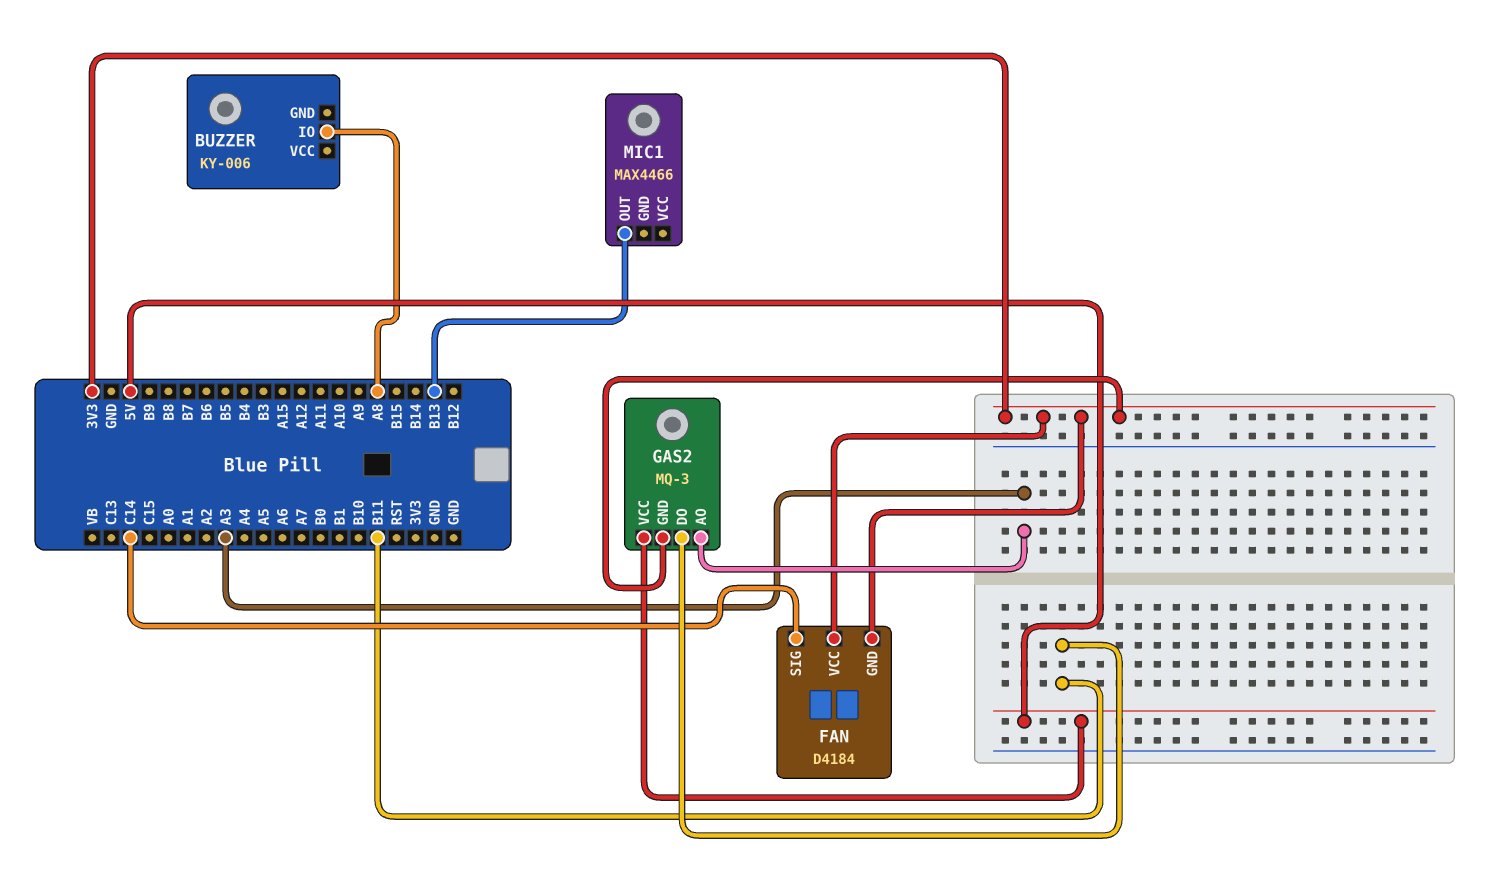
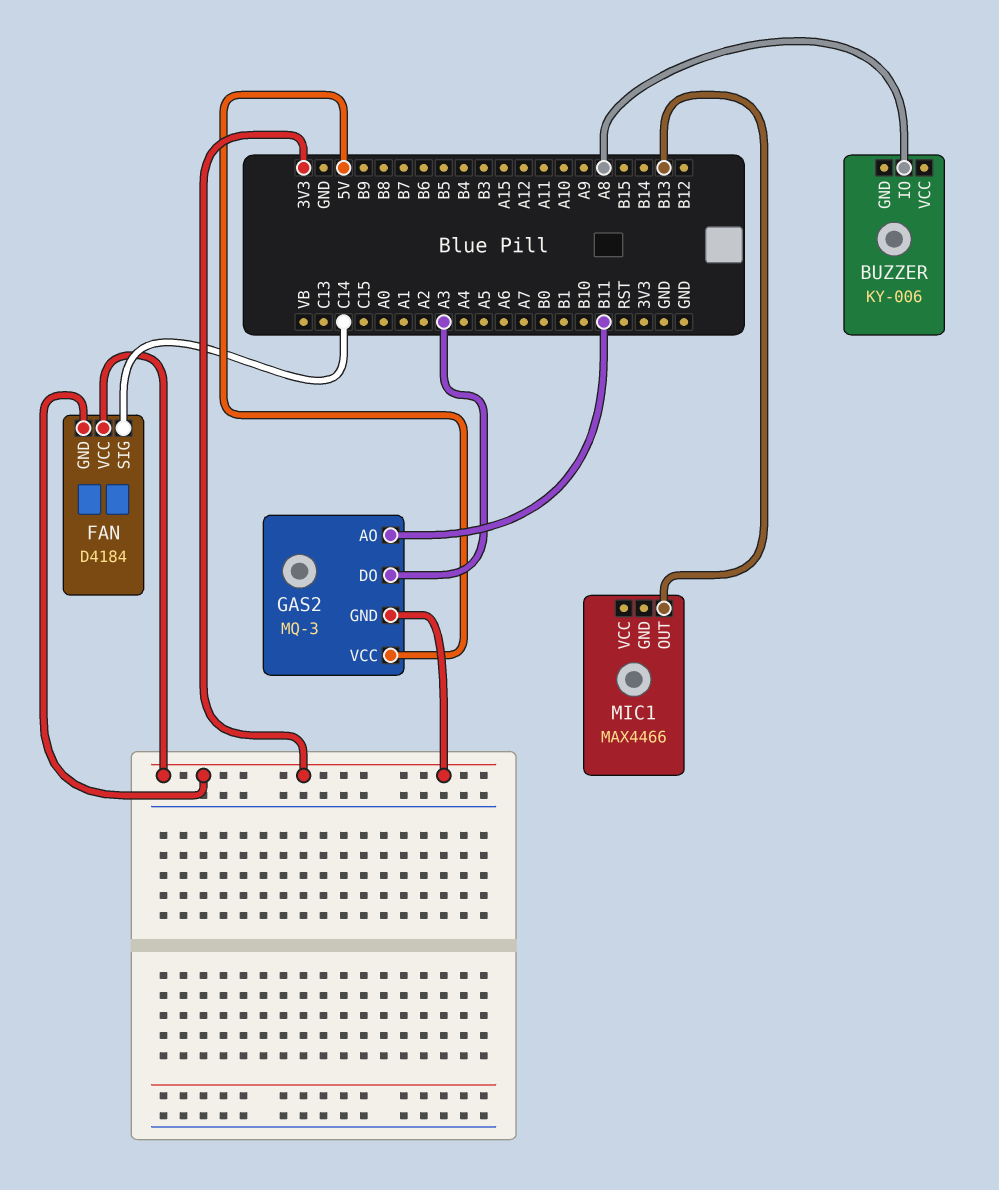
GAS2 pin AO: A3 -> B11
GAS2 pin DO: B11 -> A3

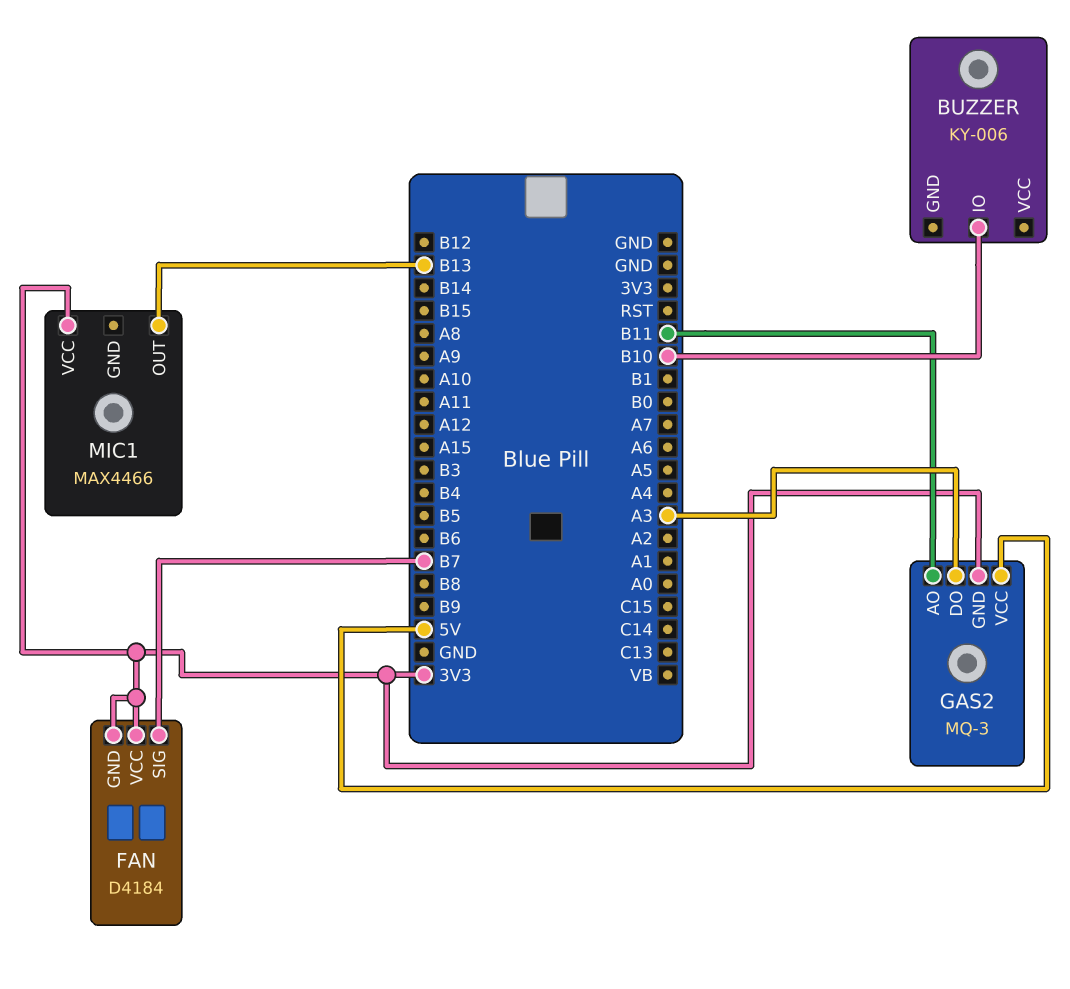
BUZZER pin IO: A8 -> B10
FAN pin SIG: C14 -> B7
MIC1 pin VCC: none -> 3V3

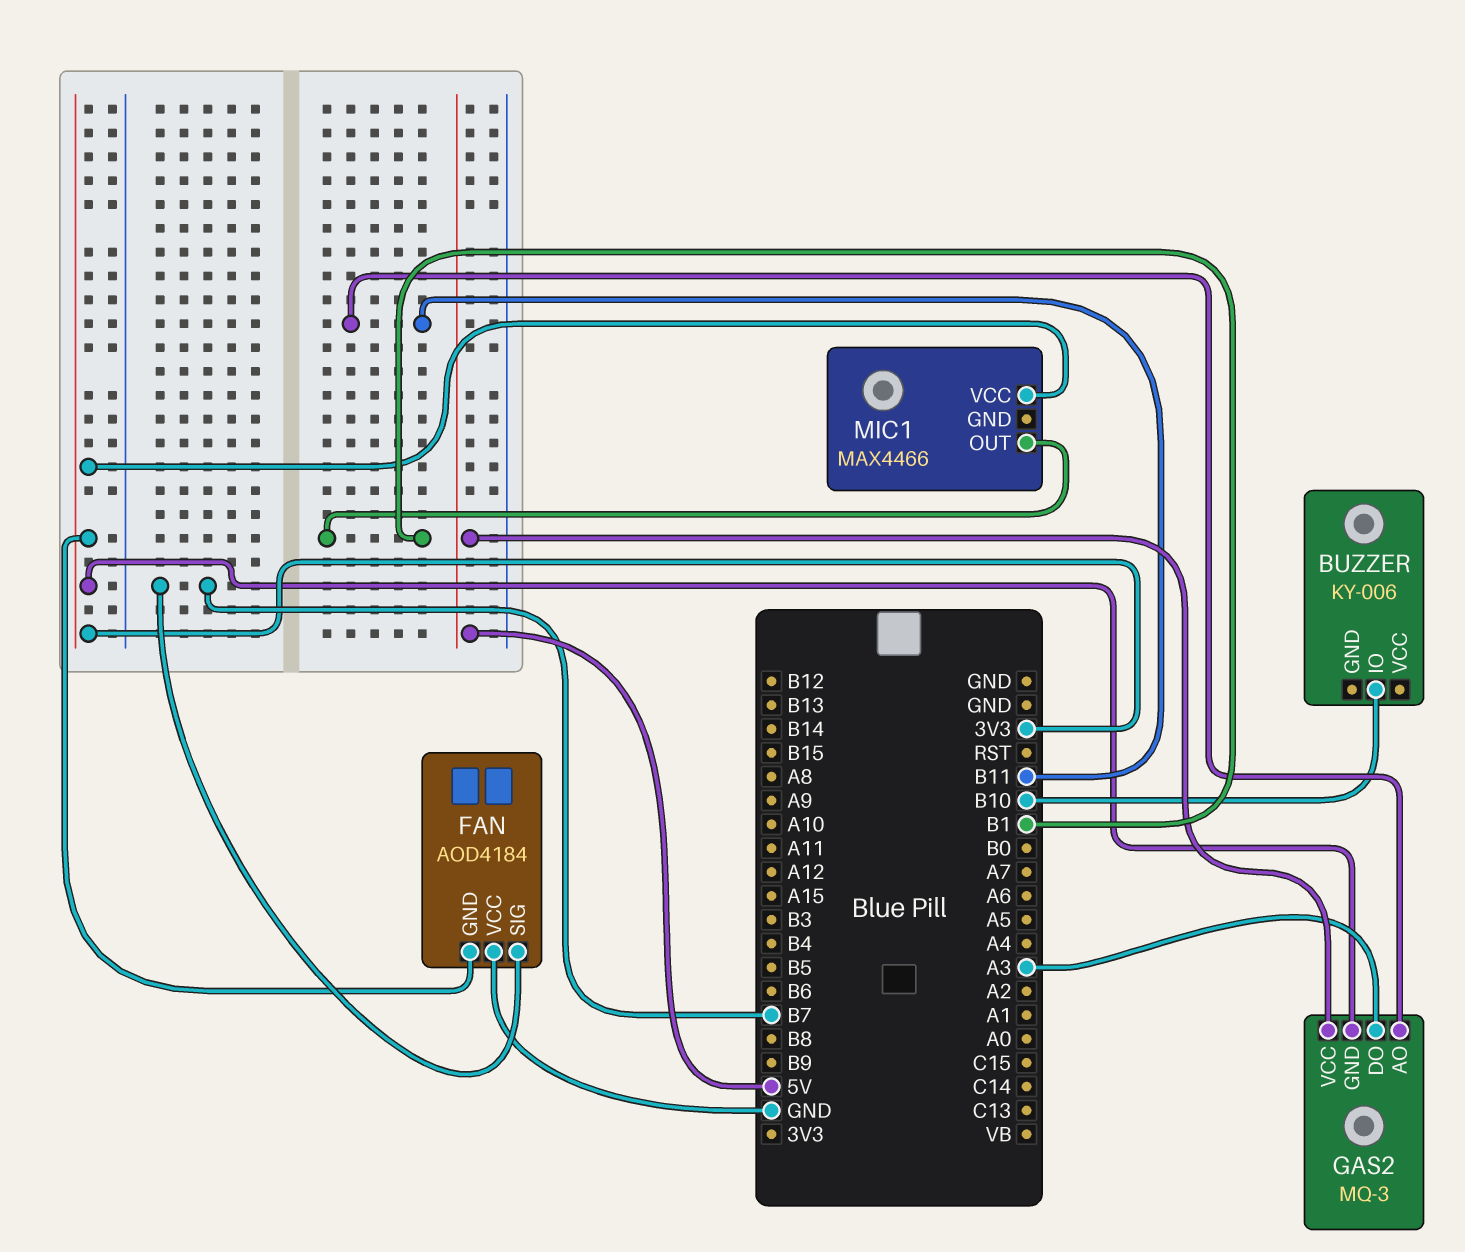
FAN: D4184 -> AOD4184
FAN pin VCC: 3V3 -> GND
MIC1 pin OUT: B13 -> B1

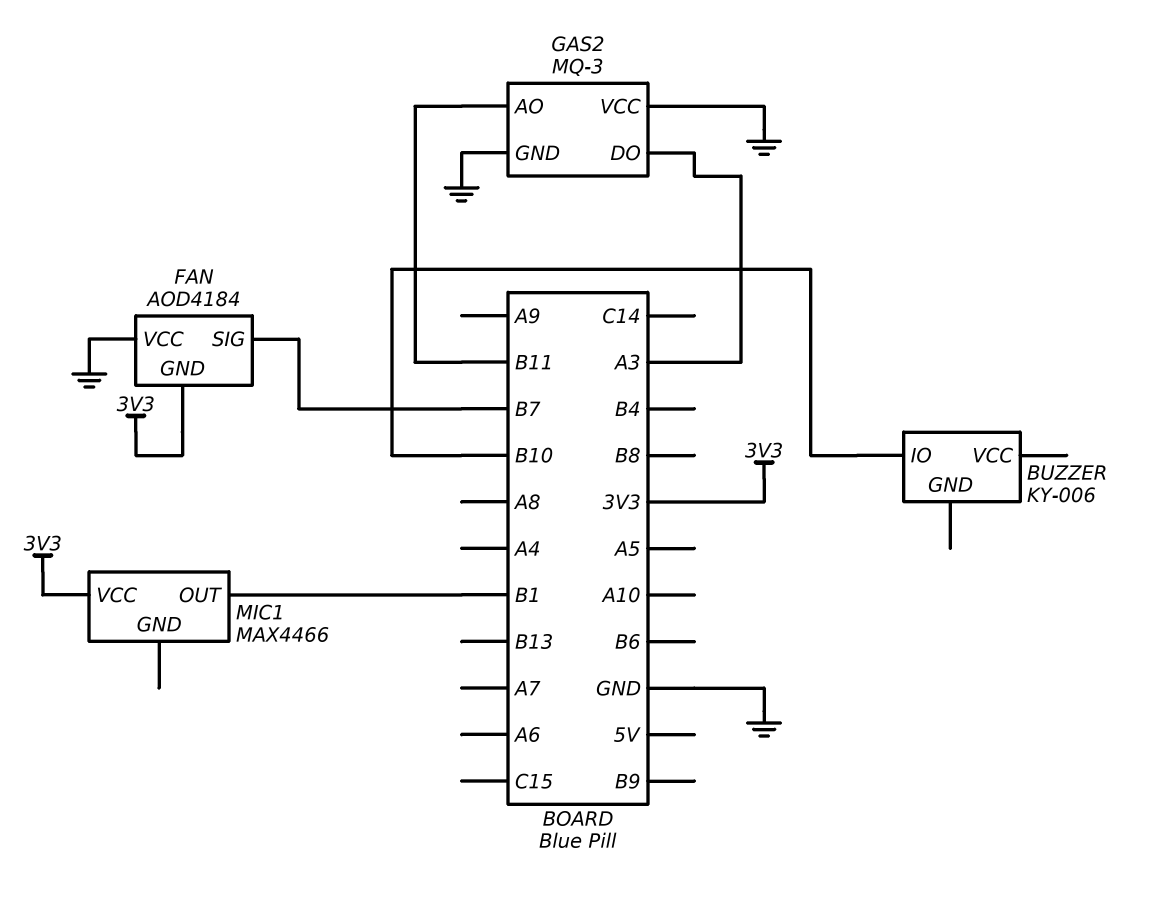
GAS2 pin GND: 3V3 -> GND
GAS2 pin VCC: 5V -> GND

